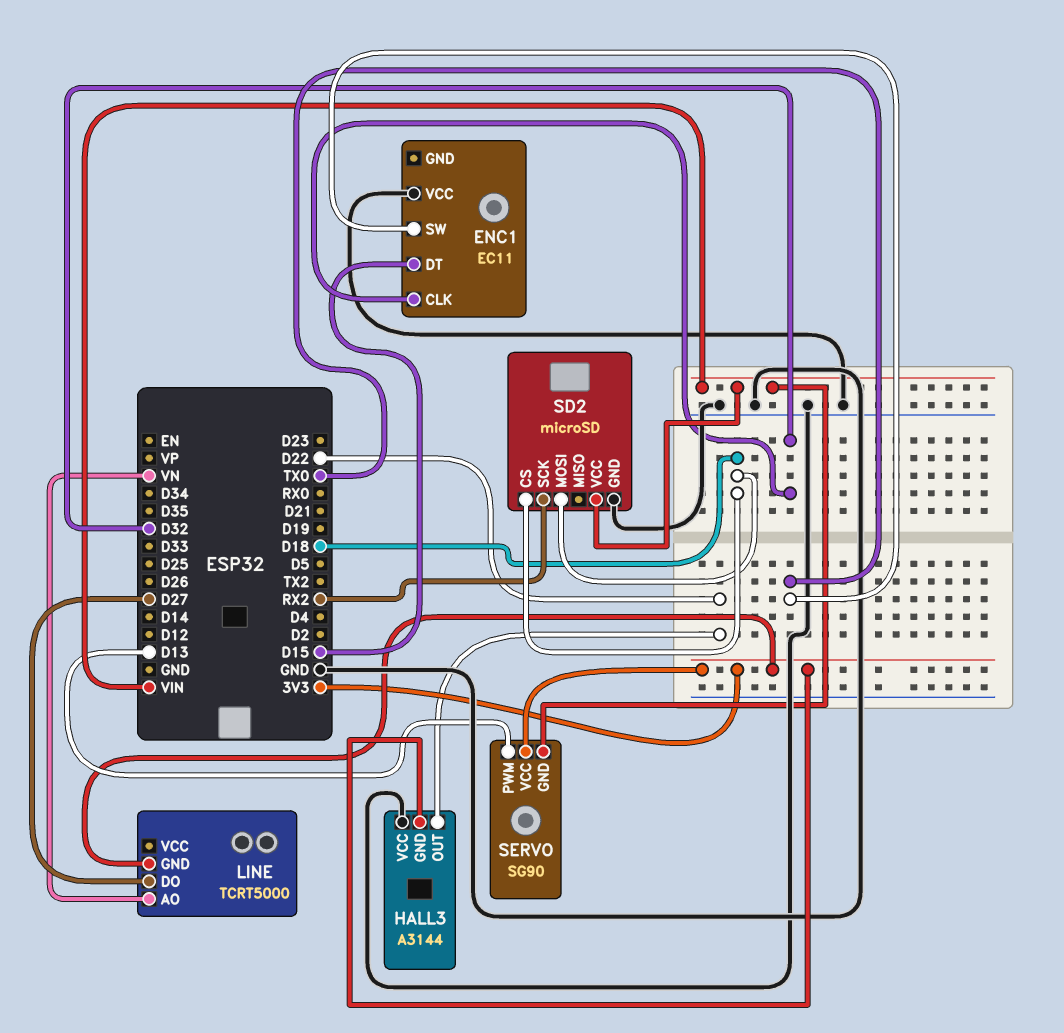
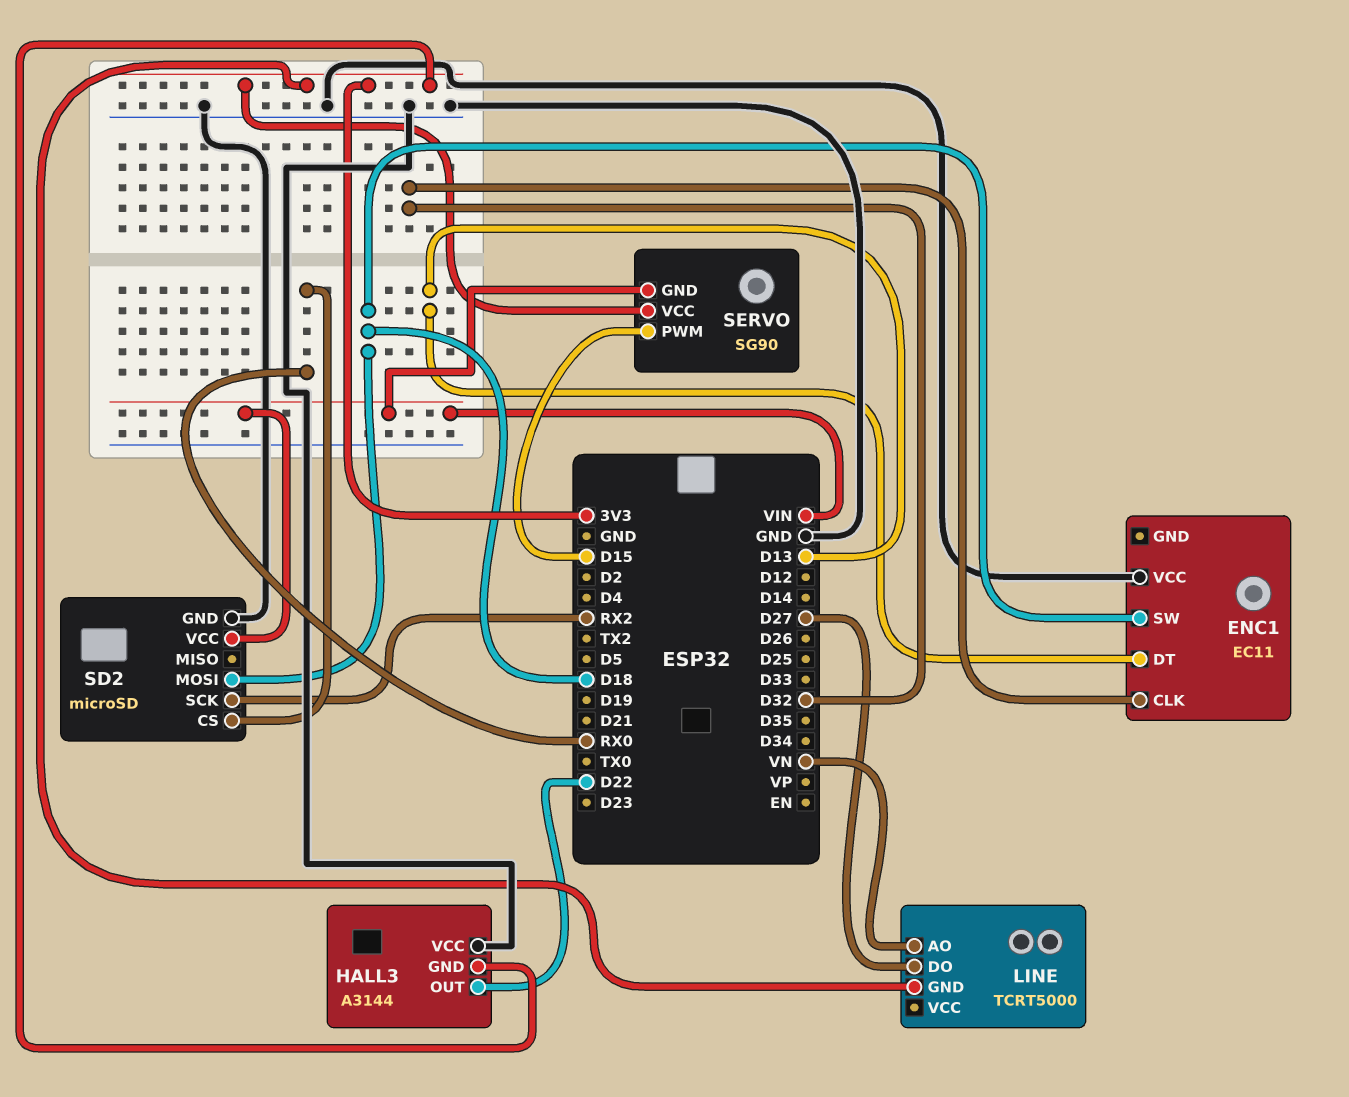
ENC1 pin DT: D15 -> D13
ENC1 pin SW: TX0 -> D18
SD2 pin CS: D18 -> RX0
SERVO pin PWM: D13 -> D15

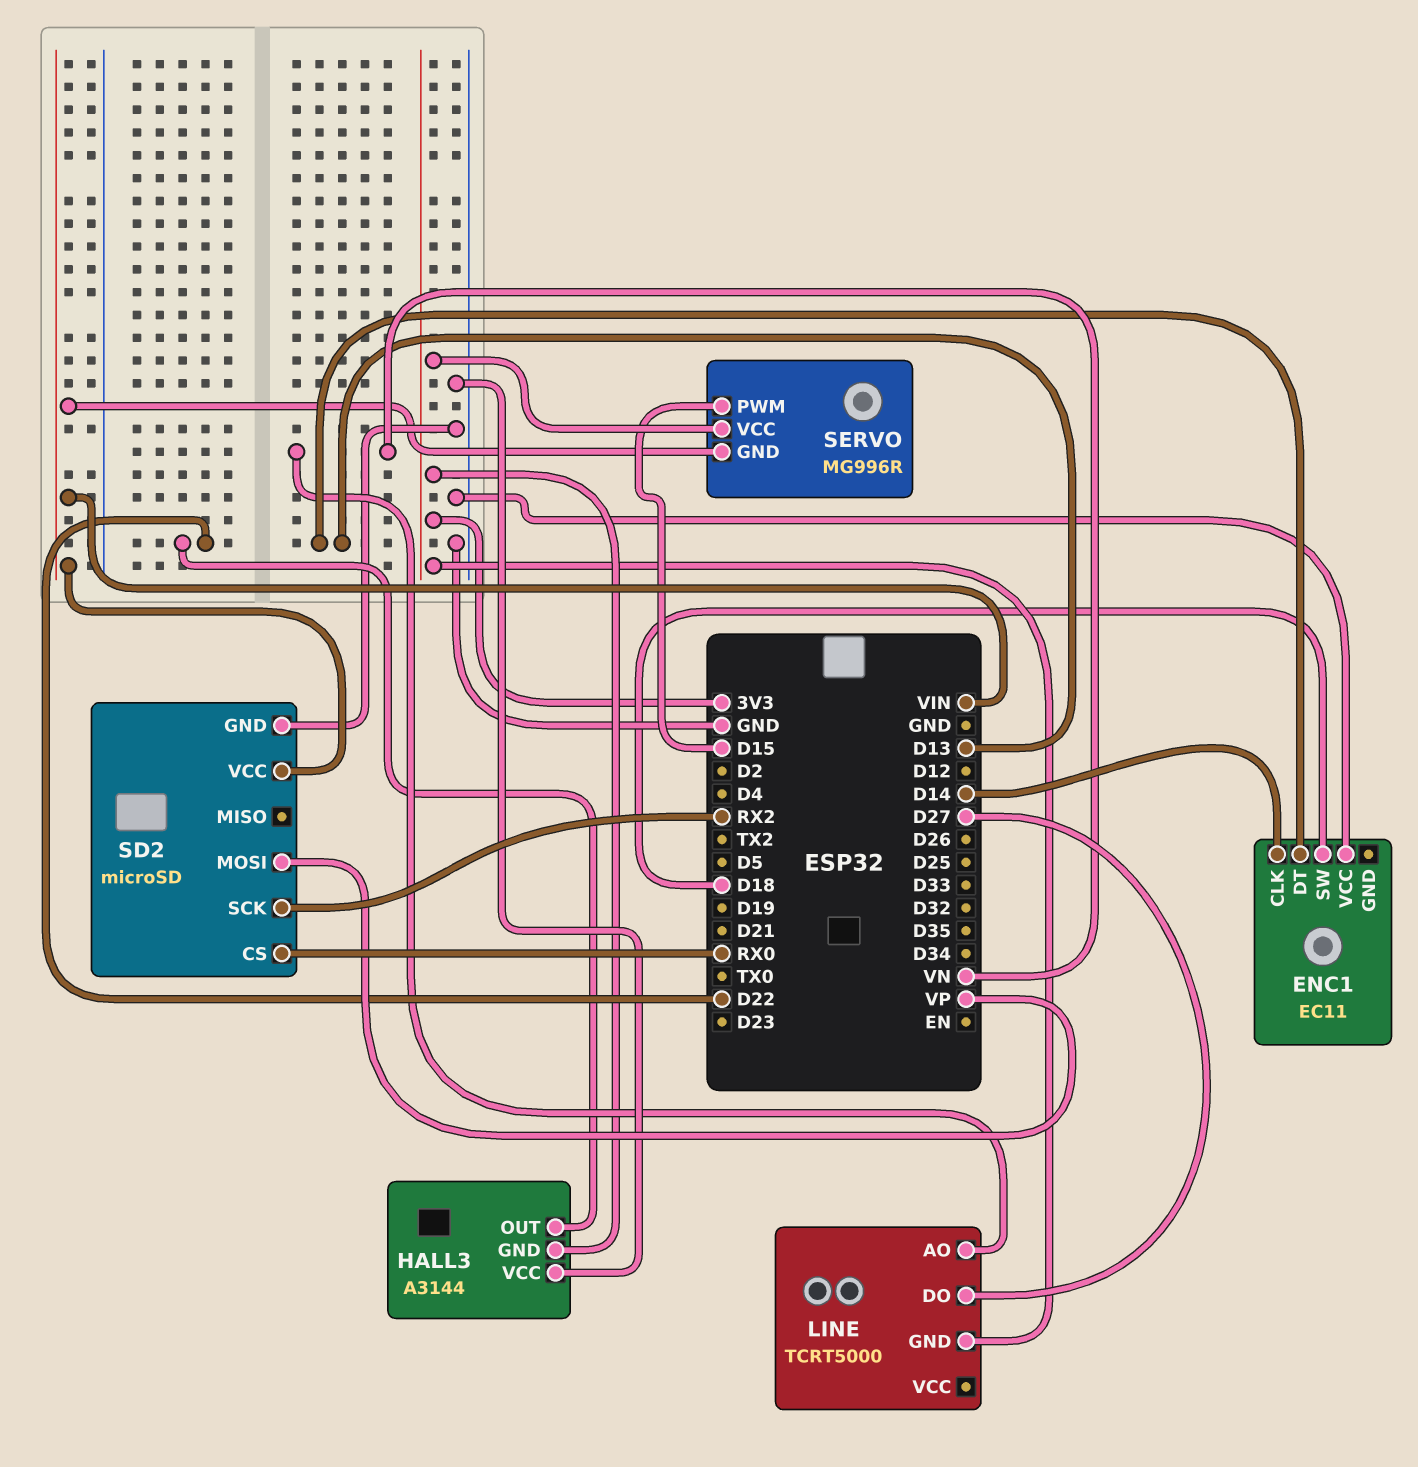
ENC1 pin CLK: D32 -> D14
SD2 pin MOSI: D18 -> VP
SERVO: SG90 -> MG996R

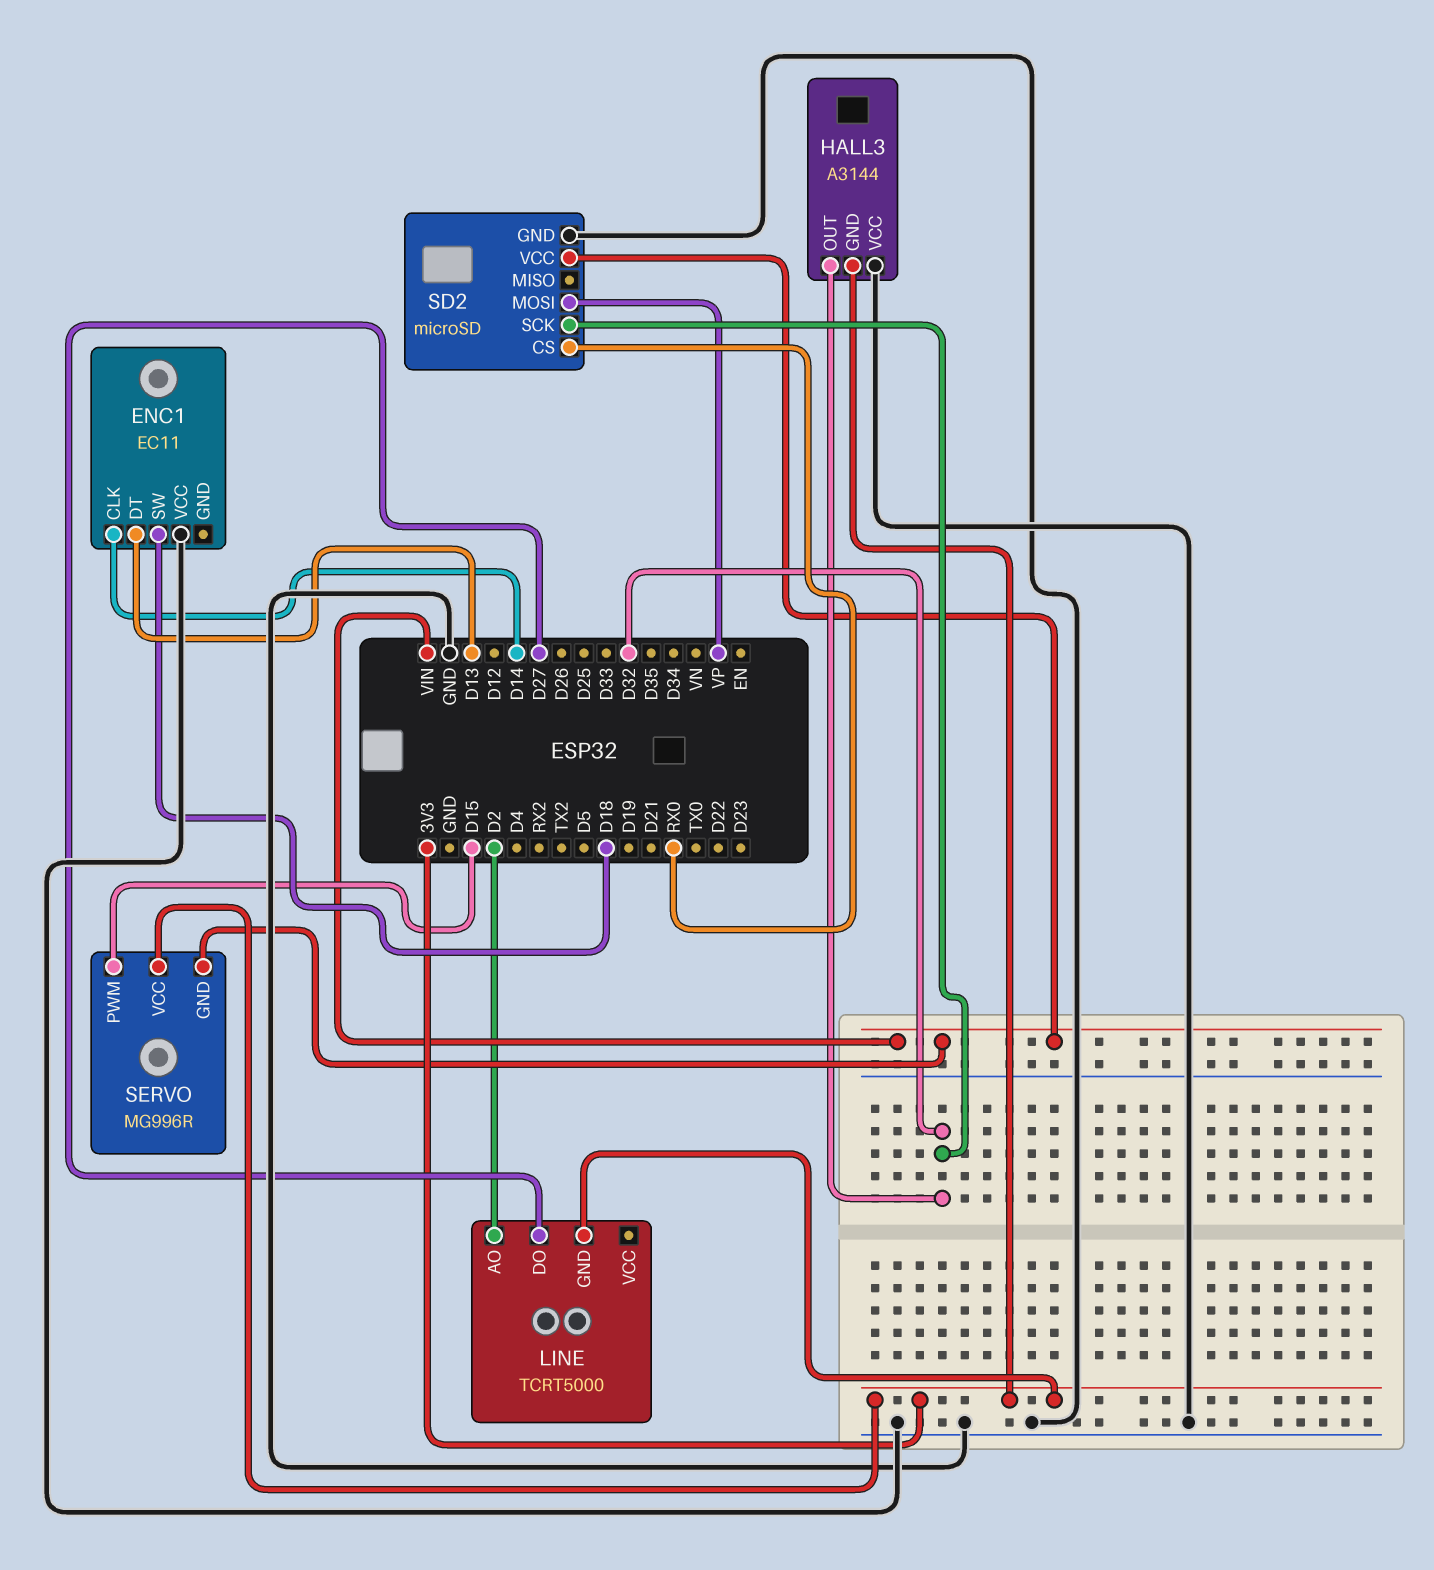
HALL3 pin OUT: D22 -> D32
LINE pin AO: VN -> D2
SD2 pin SCK: RX2 -> D32

